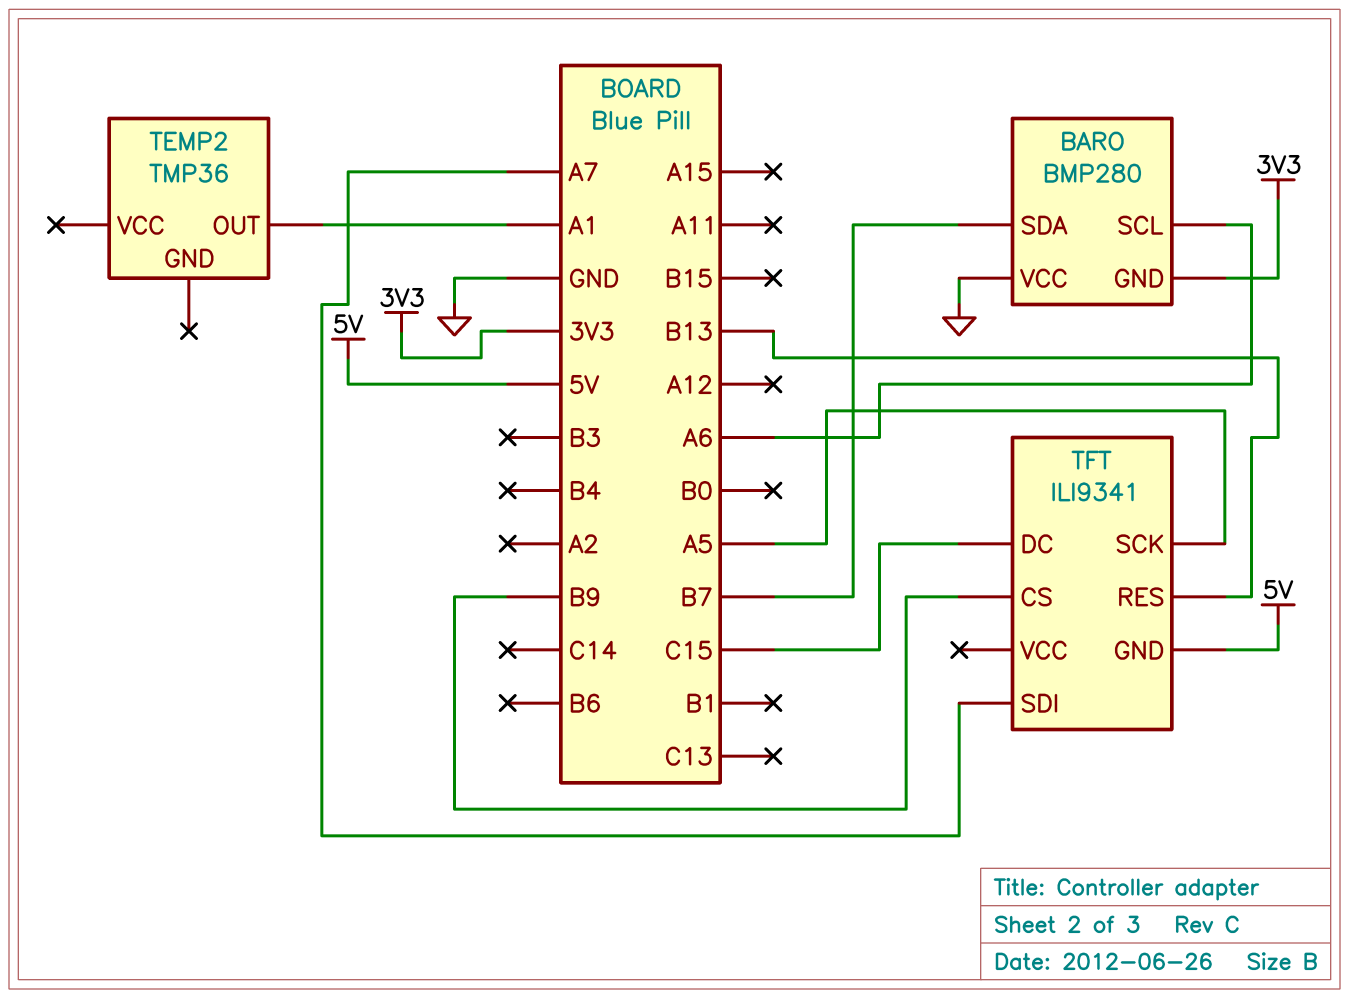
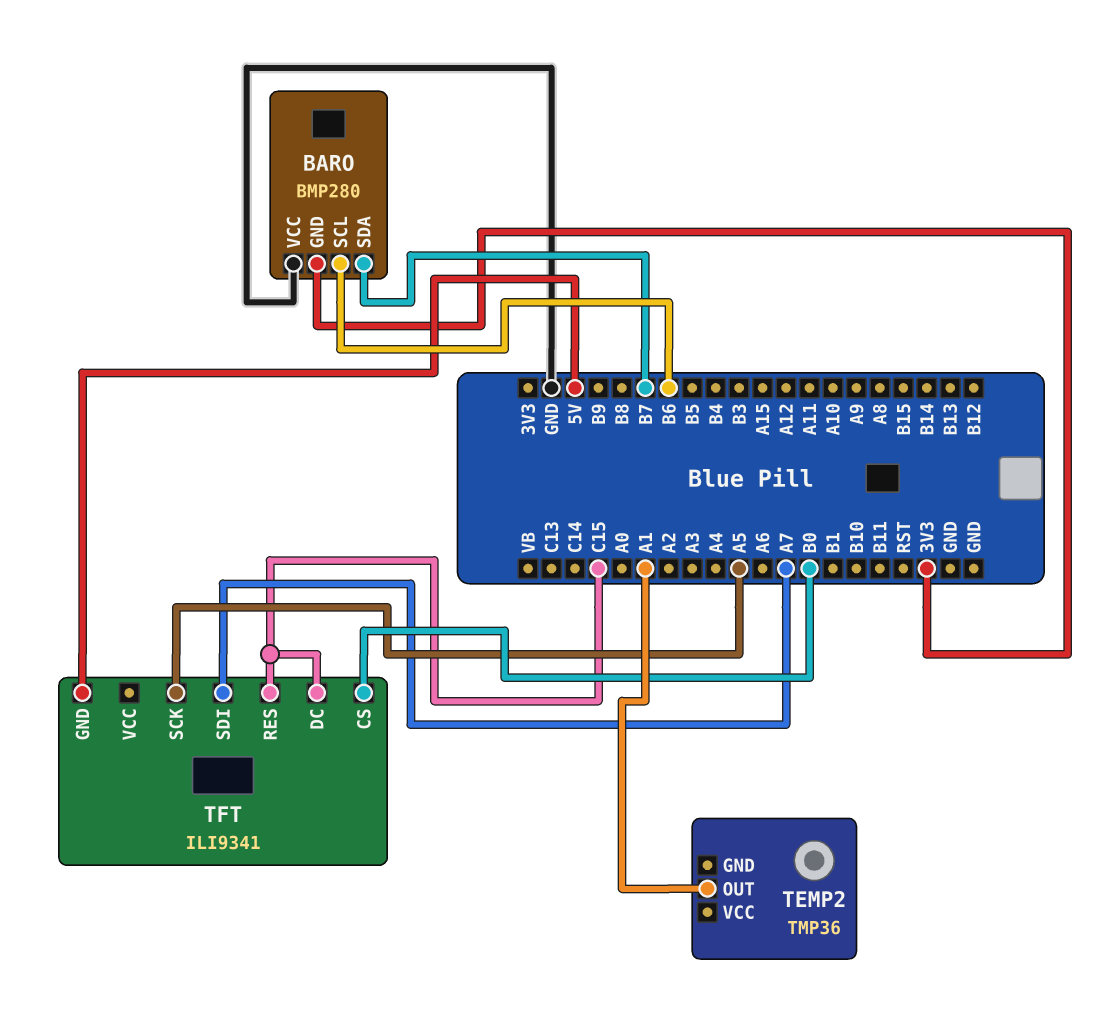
BARO pin SCL: A6 -> B6
TFT pin CS: B9 -> B0
TFT pin RES: B13 -> C15

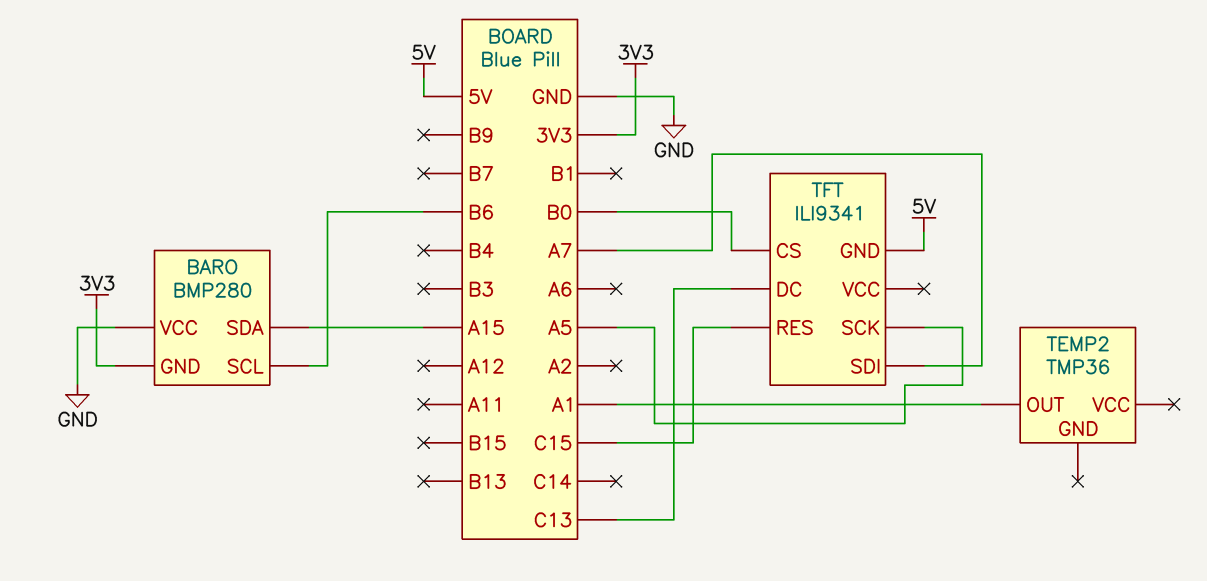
BARO pin SDA: B7 -> A15
TFT pin DC: C15 -> C13

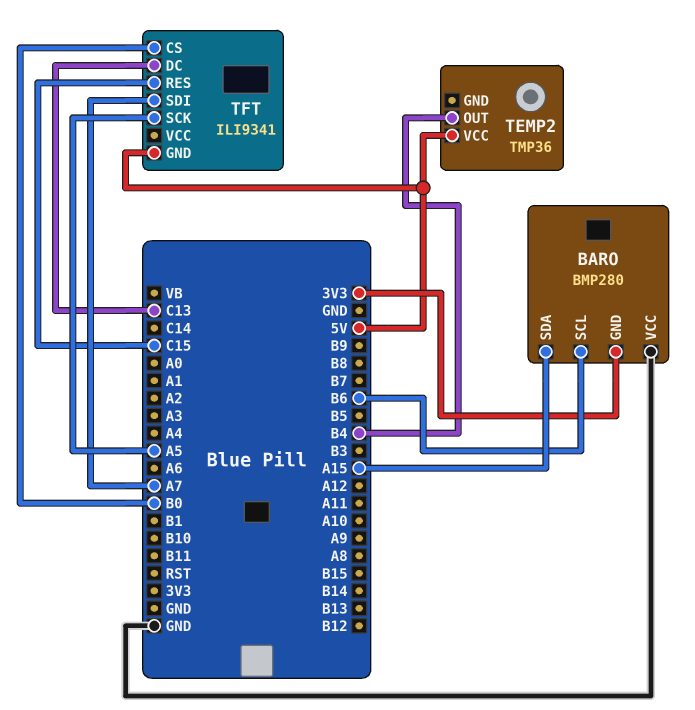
TEMP2 pin OUT: A1 -> B4
TEMP2 pin VCC: none -> 5V

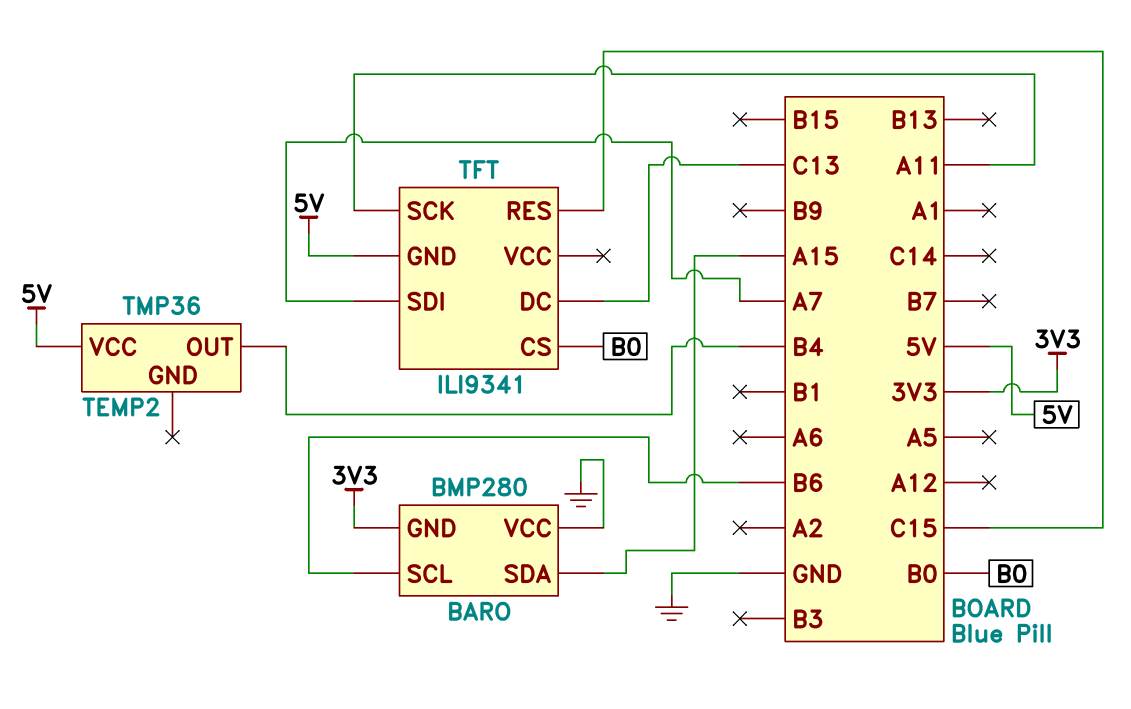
TFT pin SCK: A5 -> A11

